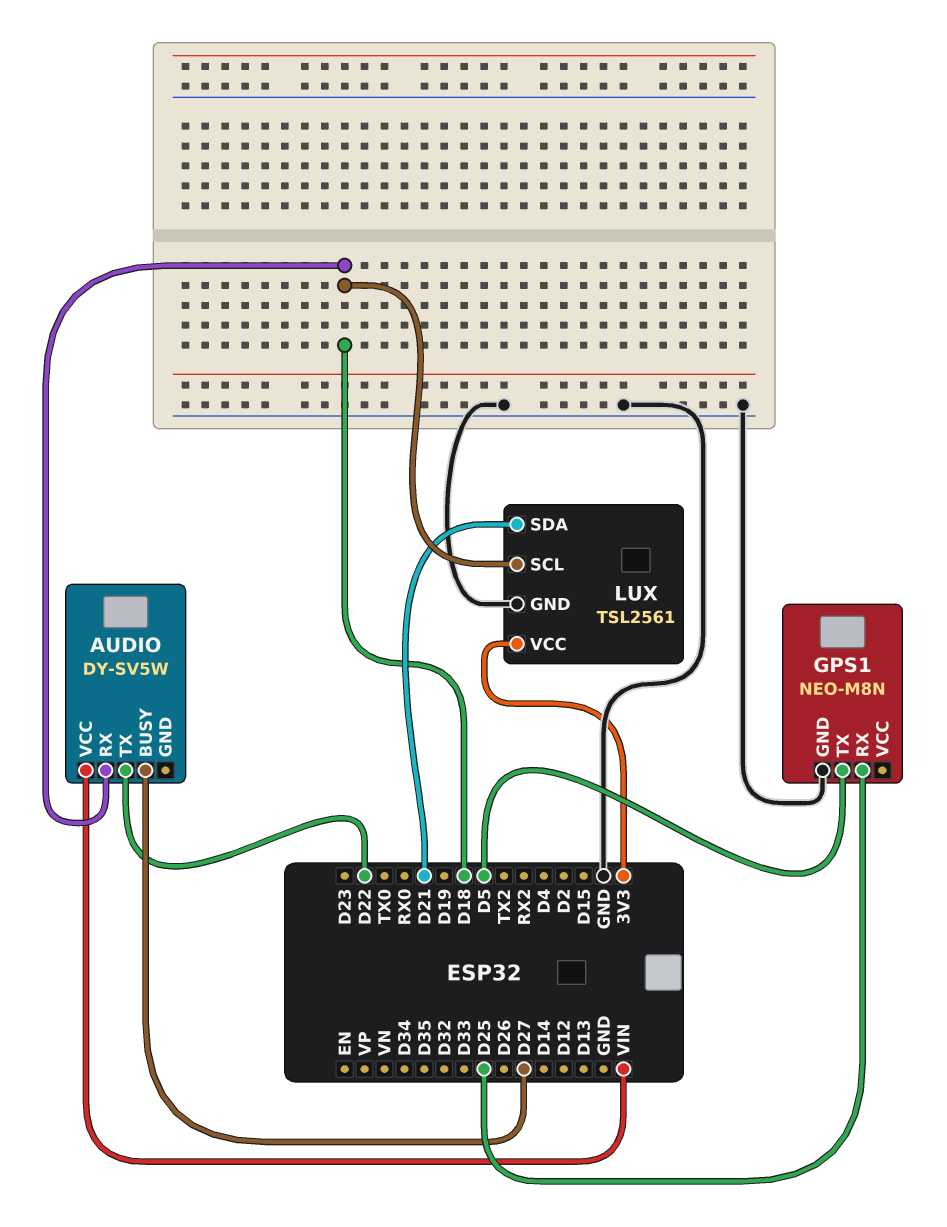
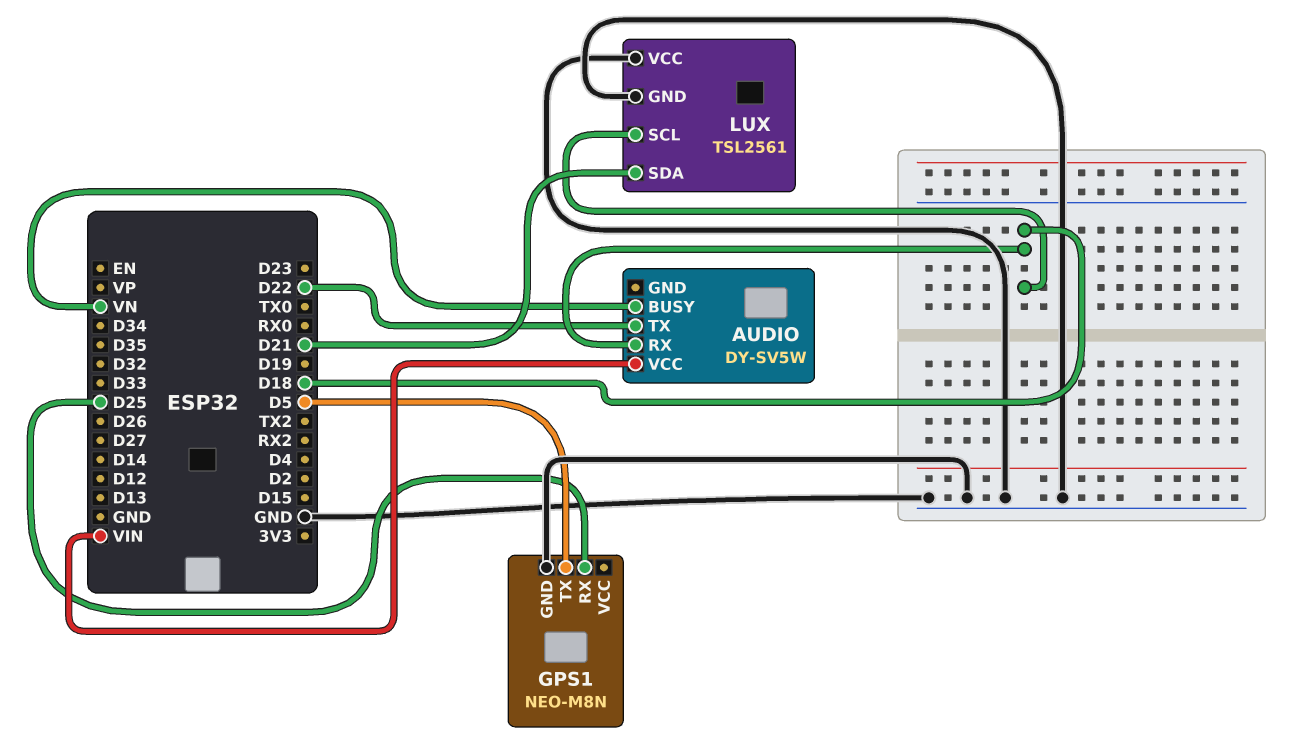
AUDIO pin BUSY: D27 -> VN
LUX pin VCC: 3V3 -> GND

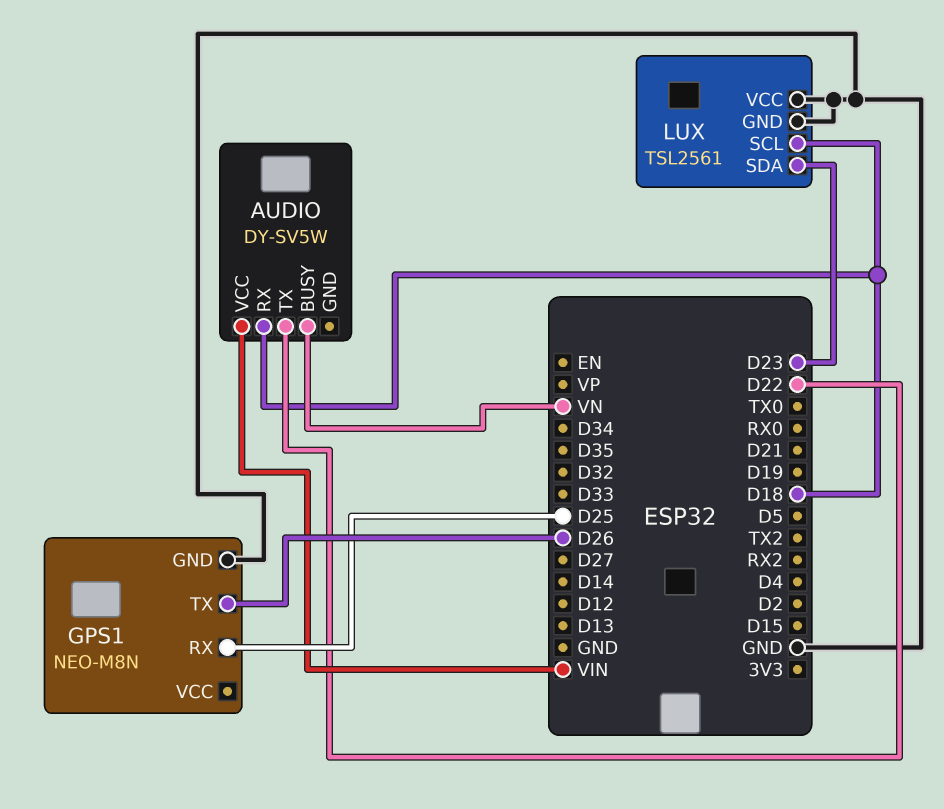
GPS1 pin TX: D5 -> D26
LUX pin SDA: D21 -> D23

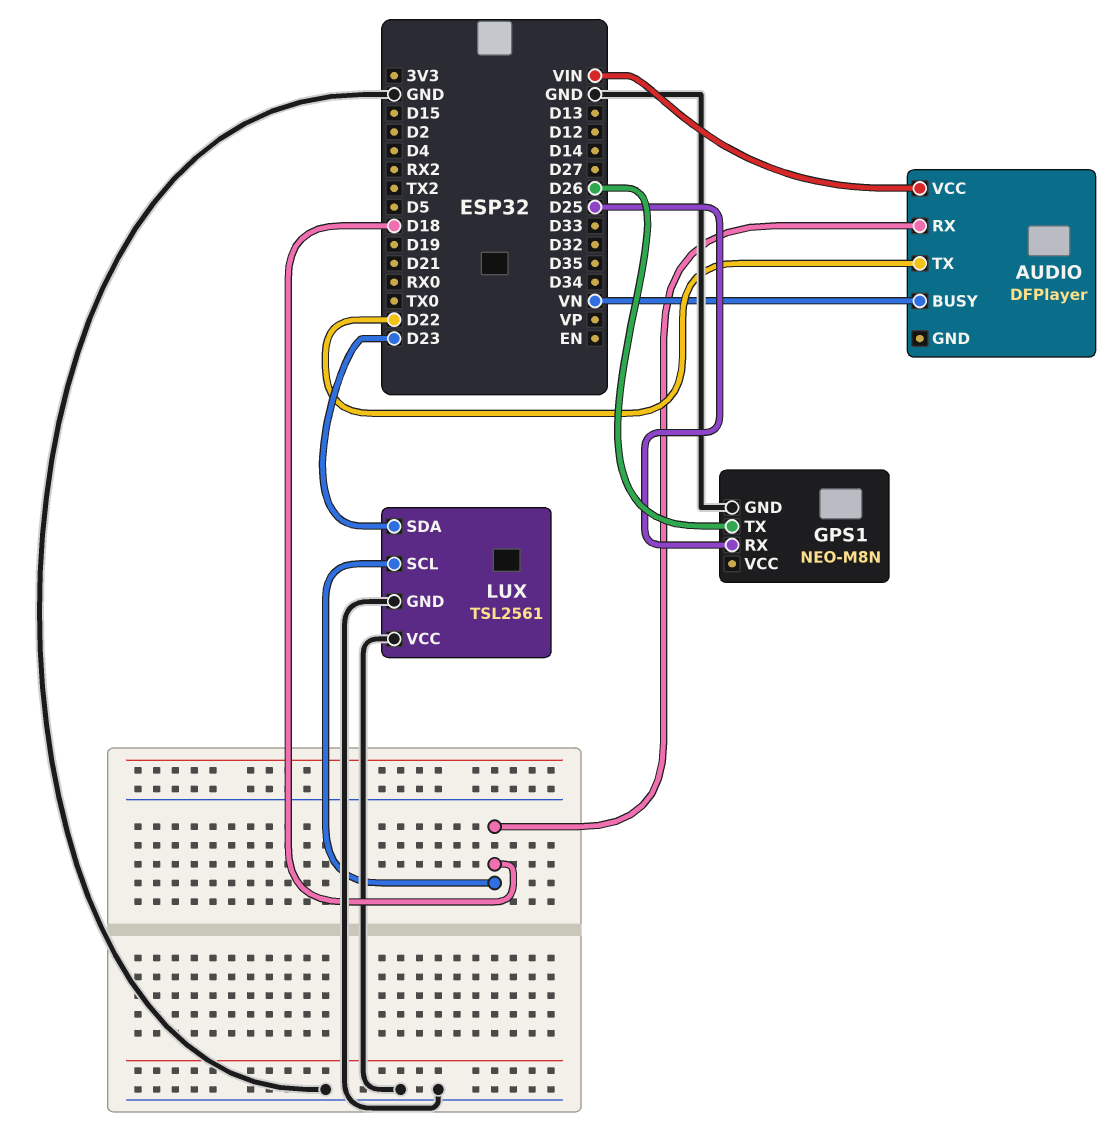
AUDIO: DY-SV5W -> DFPlayer

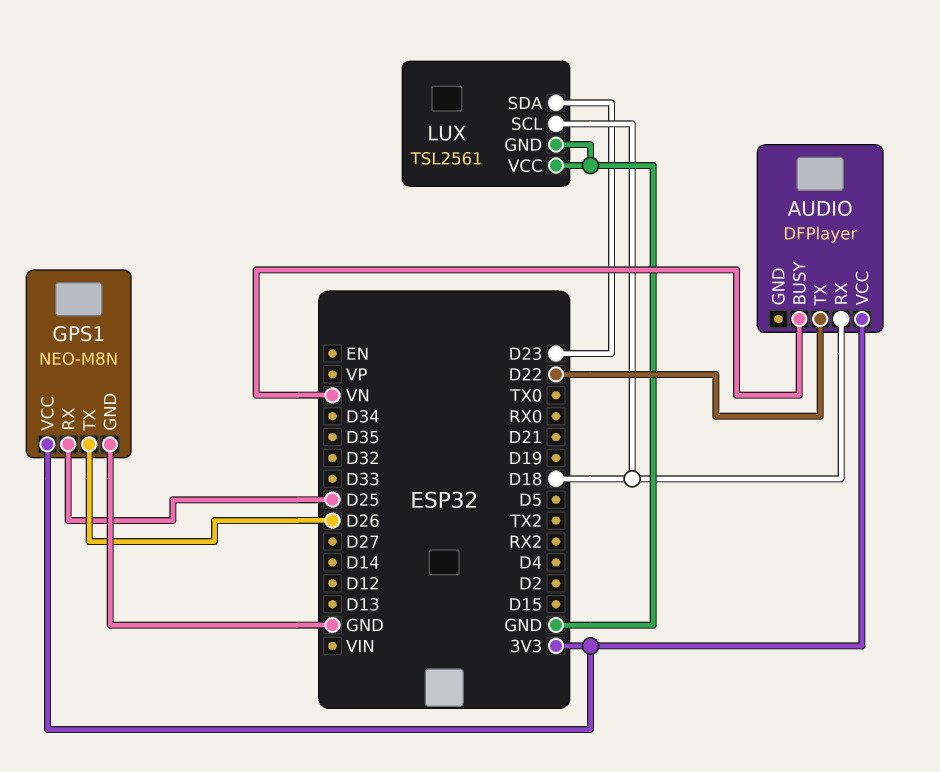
AUDIO pin VCC: VIN -> 3V3
GPS1 pin VCC: none -> 3V3

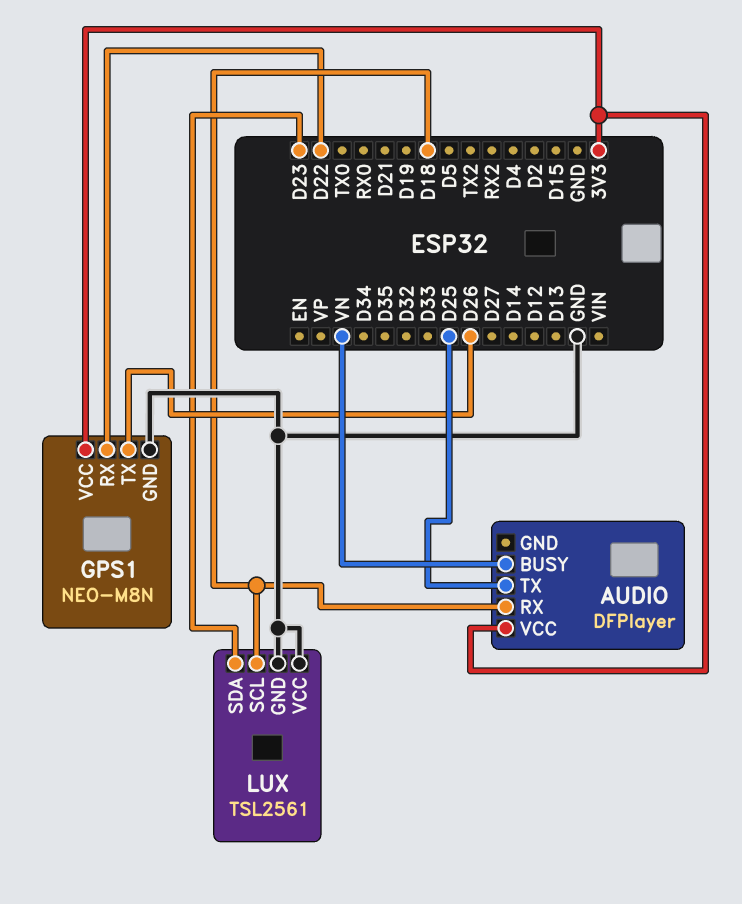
AUDIO pin TX: D22 -> D25
GPS1 pin RX: D25 -> D22

